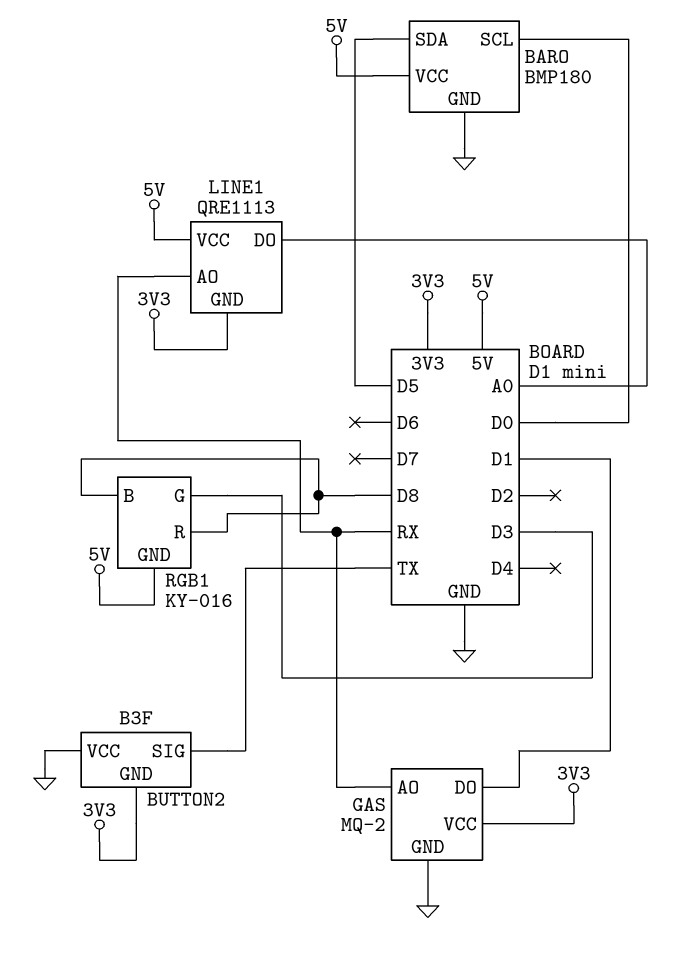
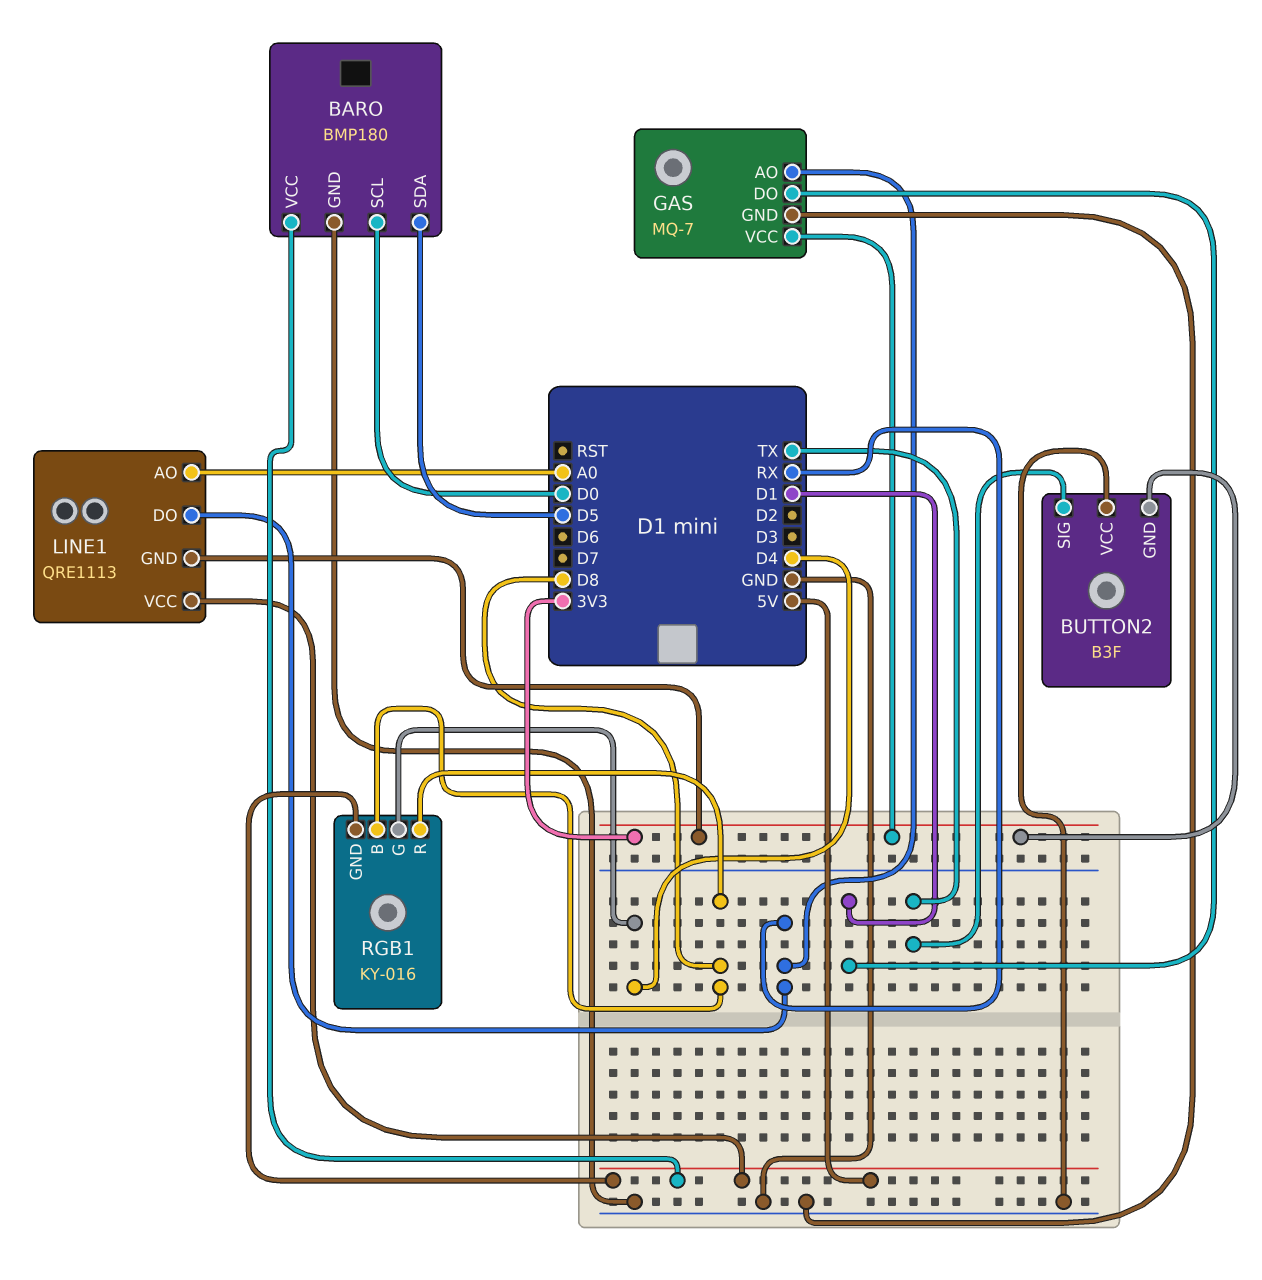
GAS: MQ-2 -> MQ-7
LINE1 pin AO: RX -> A0
LINE1 pin DO: A0 -> RX
RGB1 pin G: D3 -> D4

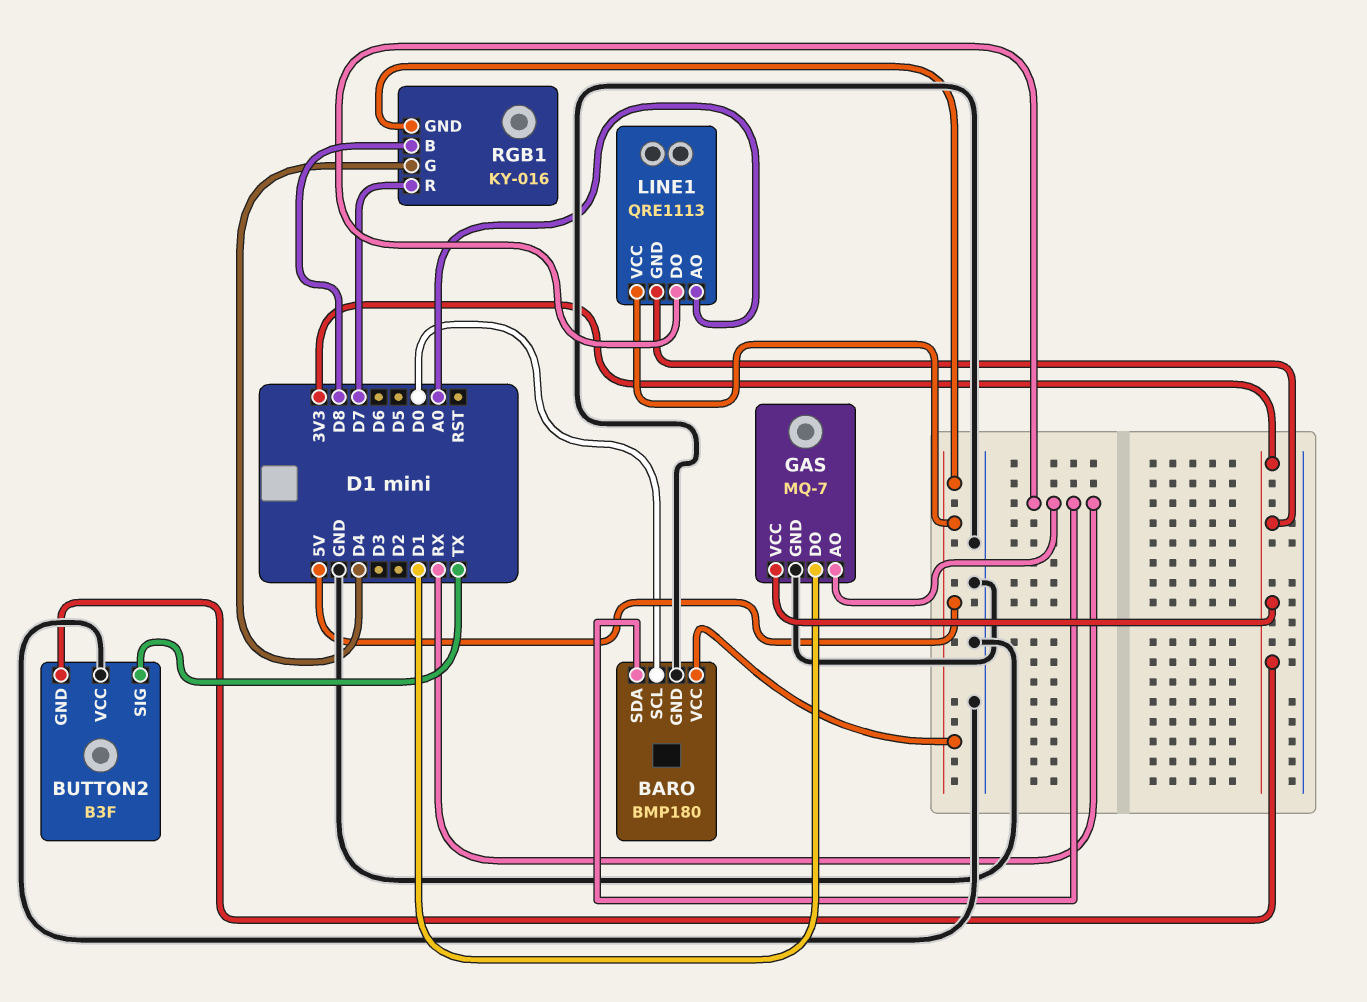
BARO pin SDA: D5 -> RX
RGB1 pin R: D8 -> D7

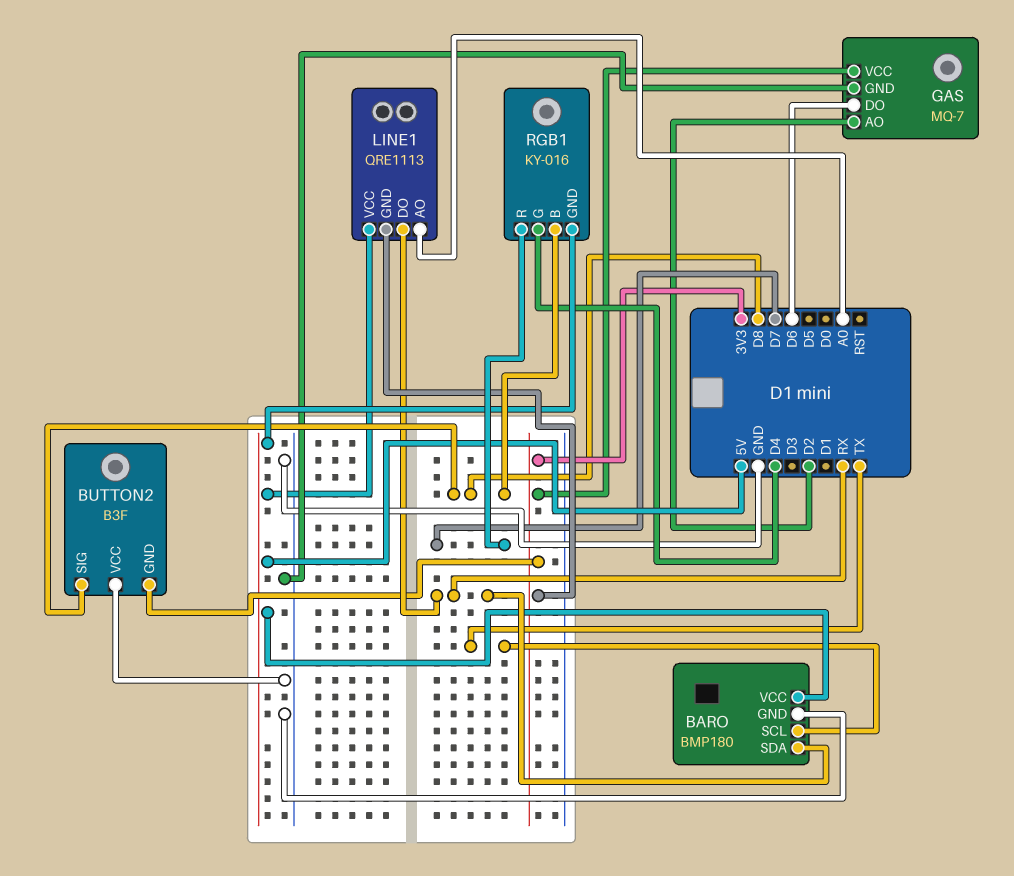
BARO pin SCL: D0 -> TX
BUTTON2 pin SIG: TX -> D8
GAS pin AO: RX -> D2
GAS pin DO: D1 -> D6

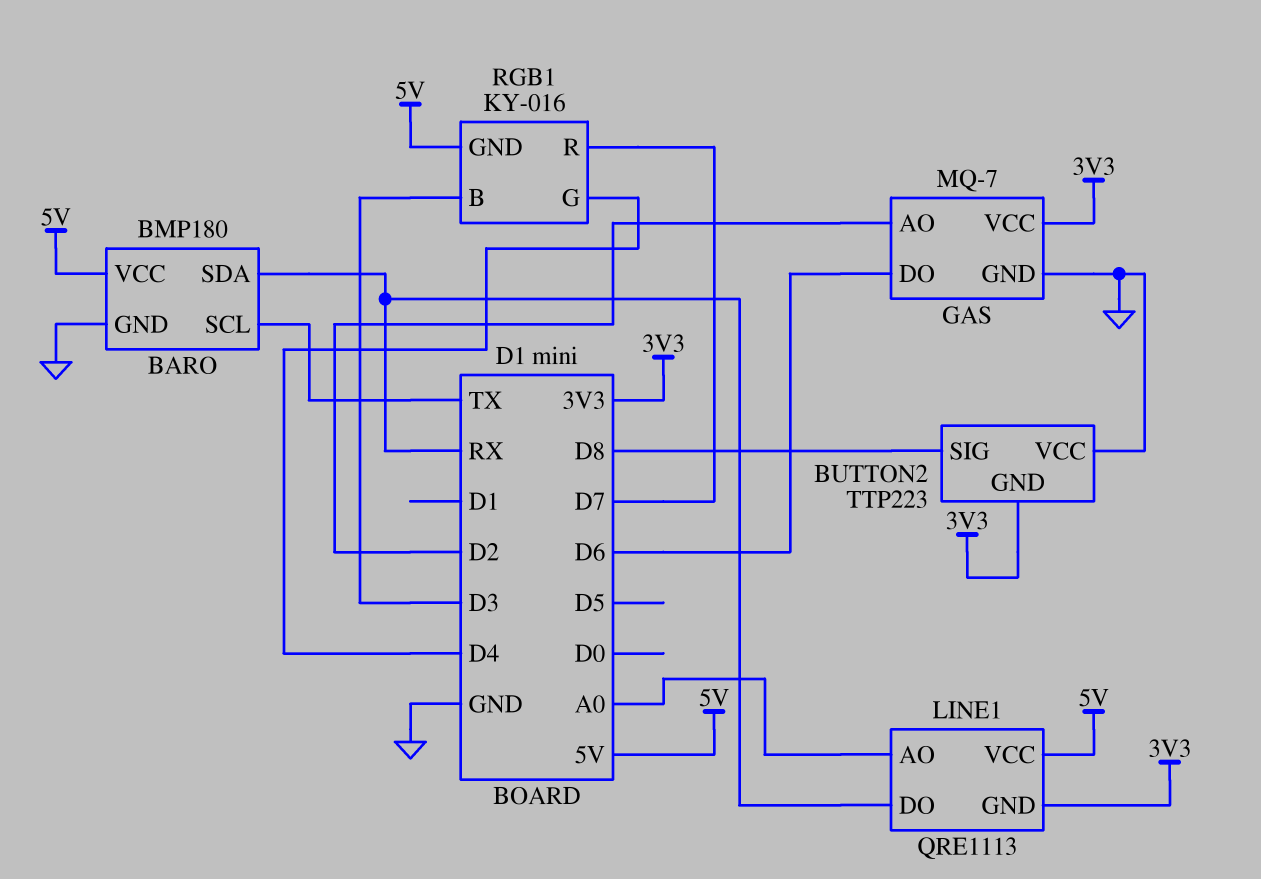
BUTTON2: B3F -> TTP223
RGB1 pin B: D8 -> D3

